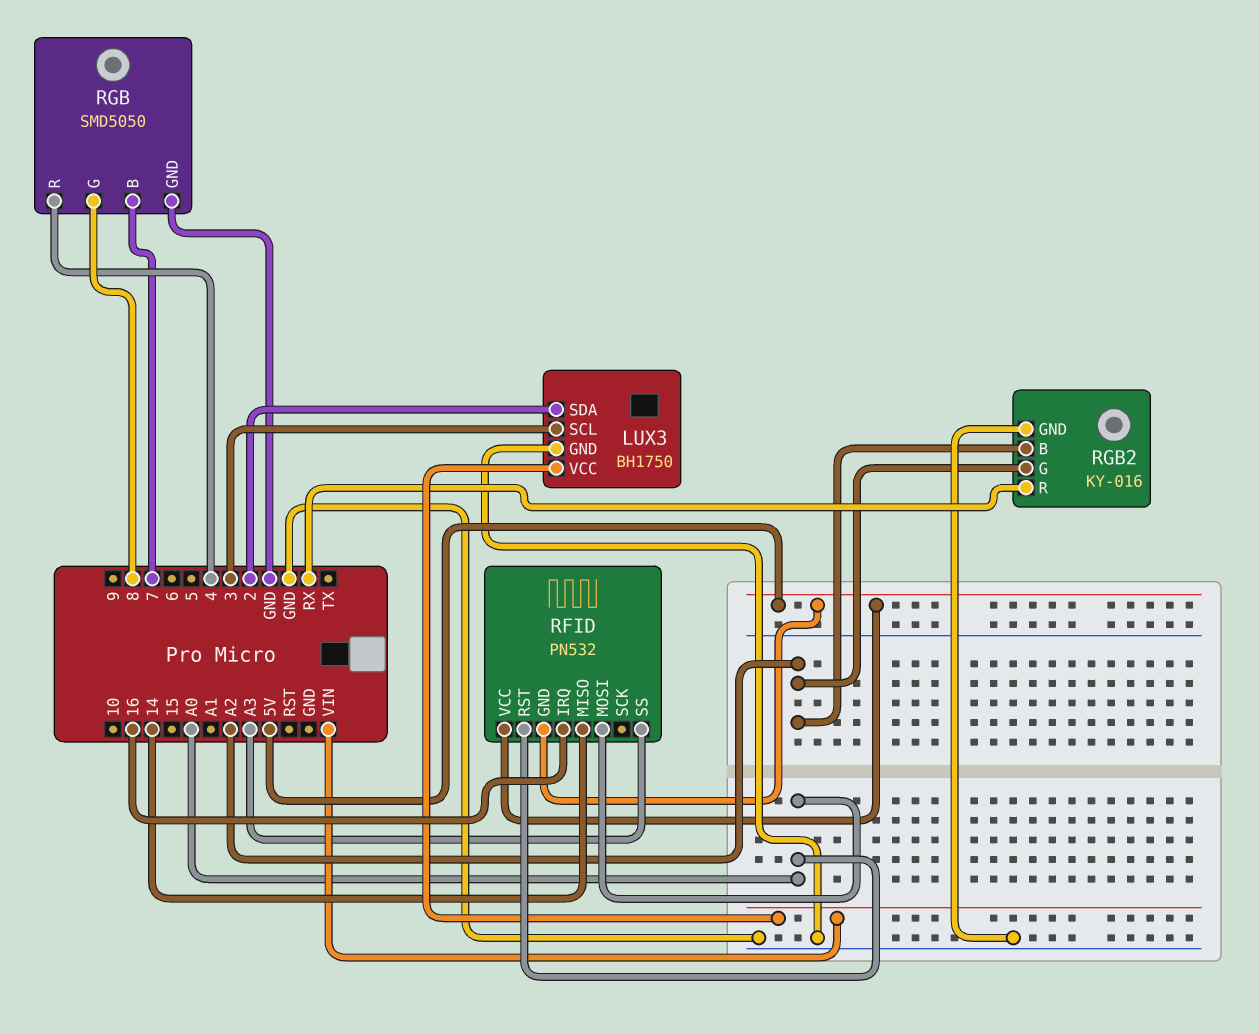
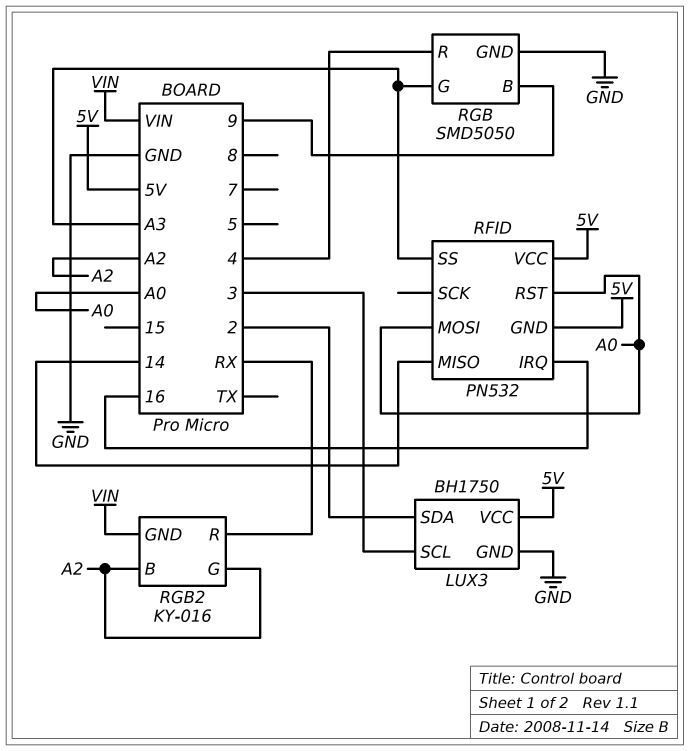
LUX3 pin VCC: VIN -> 5V
RGB pin B: 7 -> 9
RGB pin G: 8 -> A3
RGB2 pin GND: GND -> VIN

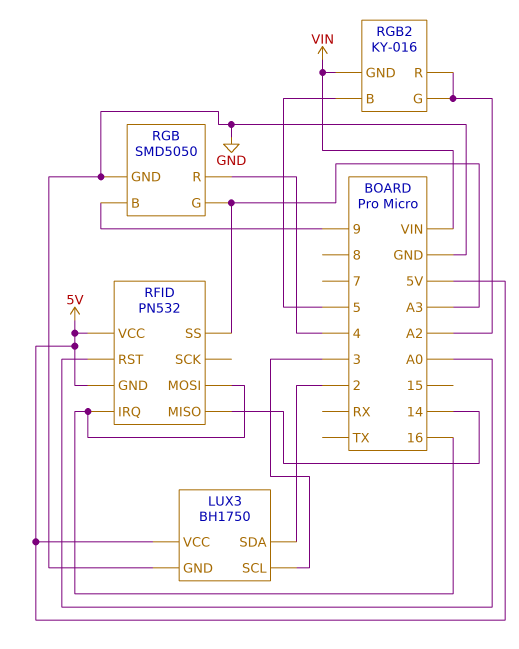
RFID pin MOSI: A0 -> 16
RGB2 pin B: A2 -> 5
RGB2 pin R: RX -> A2

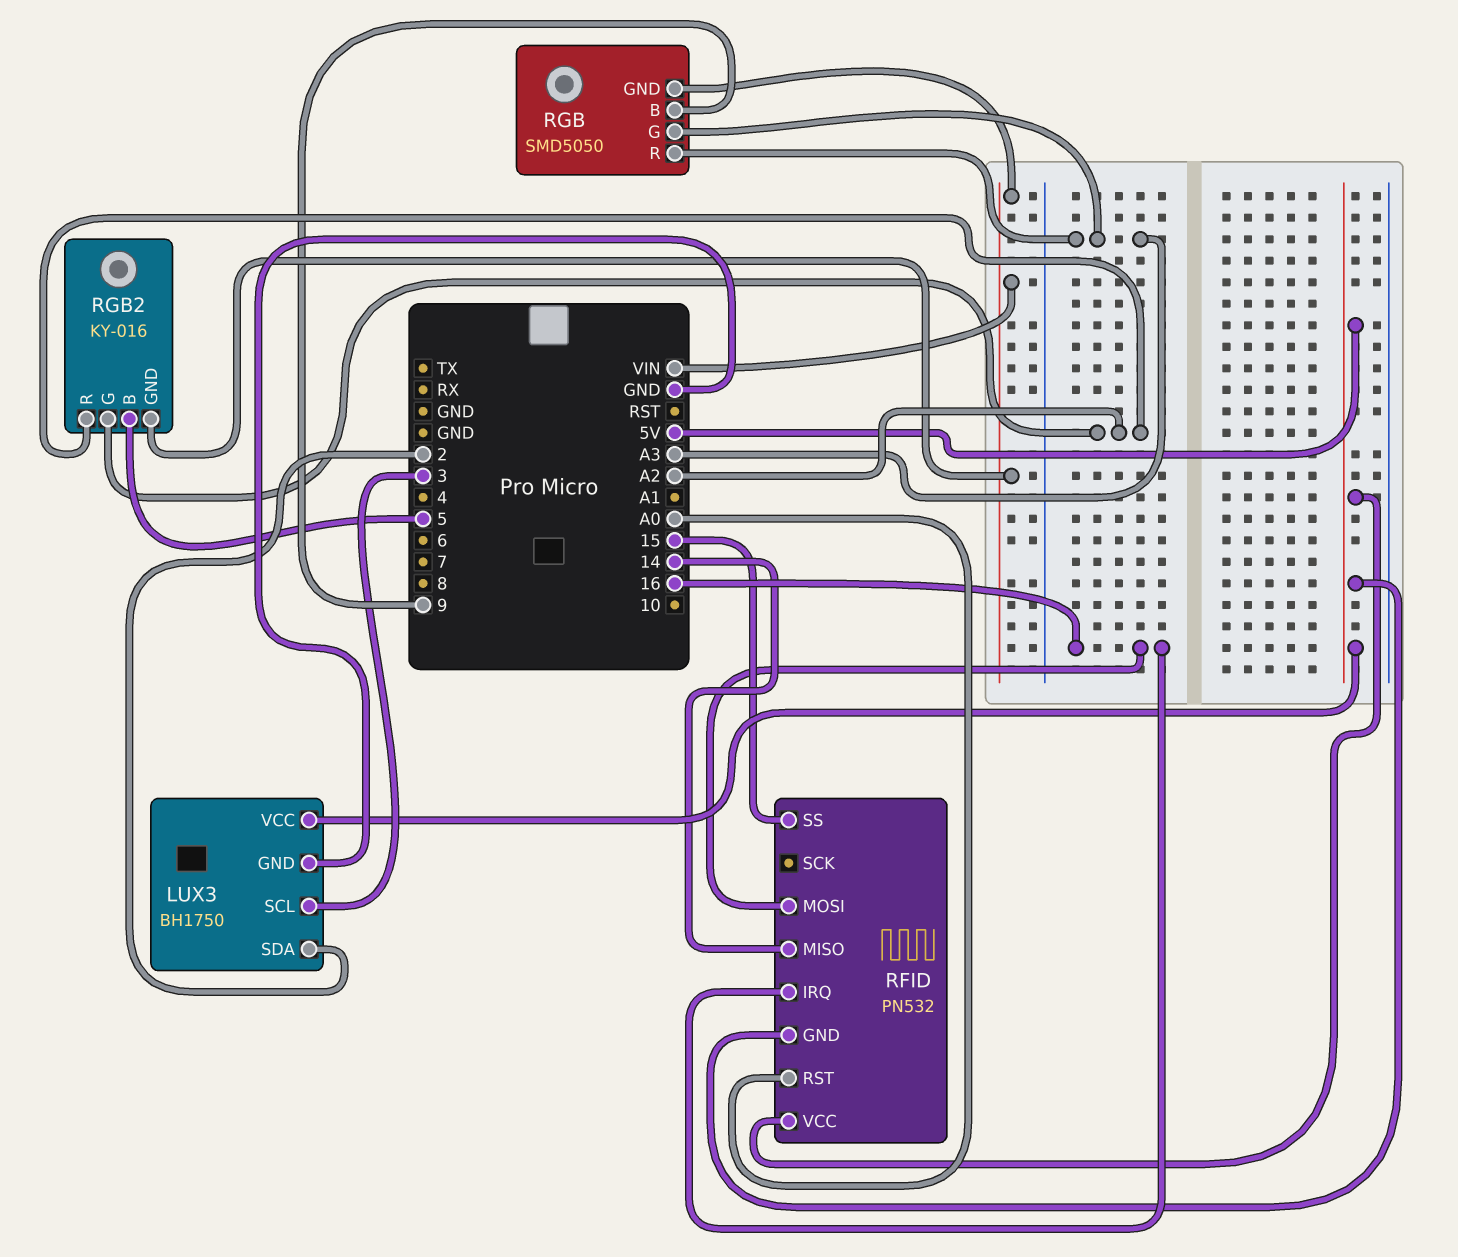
RFID pin SS: A3 -> 15
RGB pin GND: GND -> VIN
RGB pin R: 4 -> A3

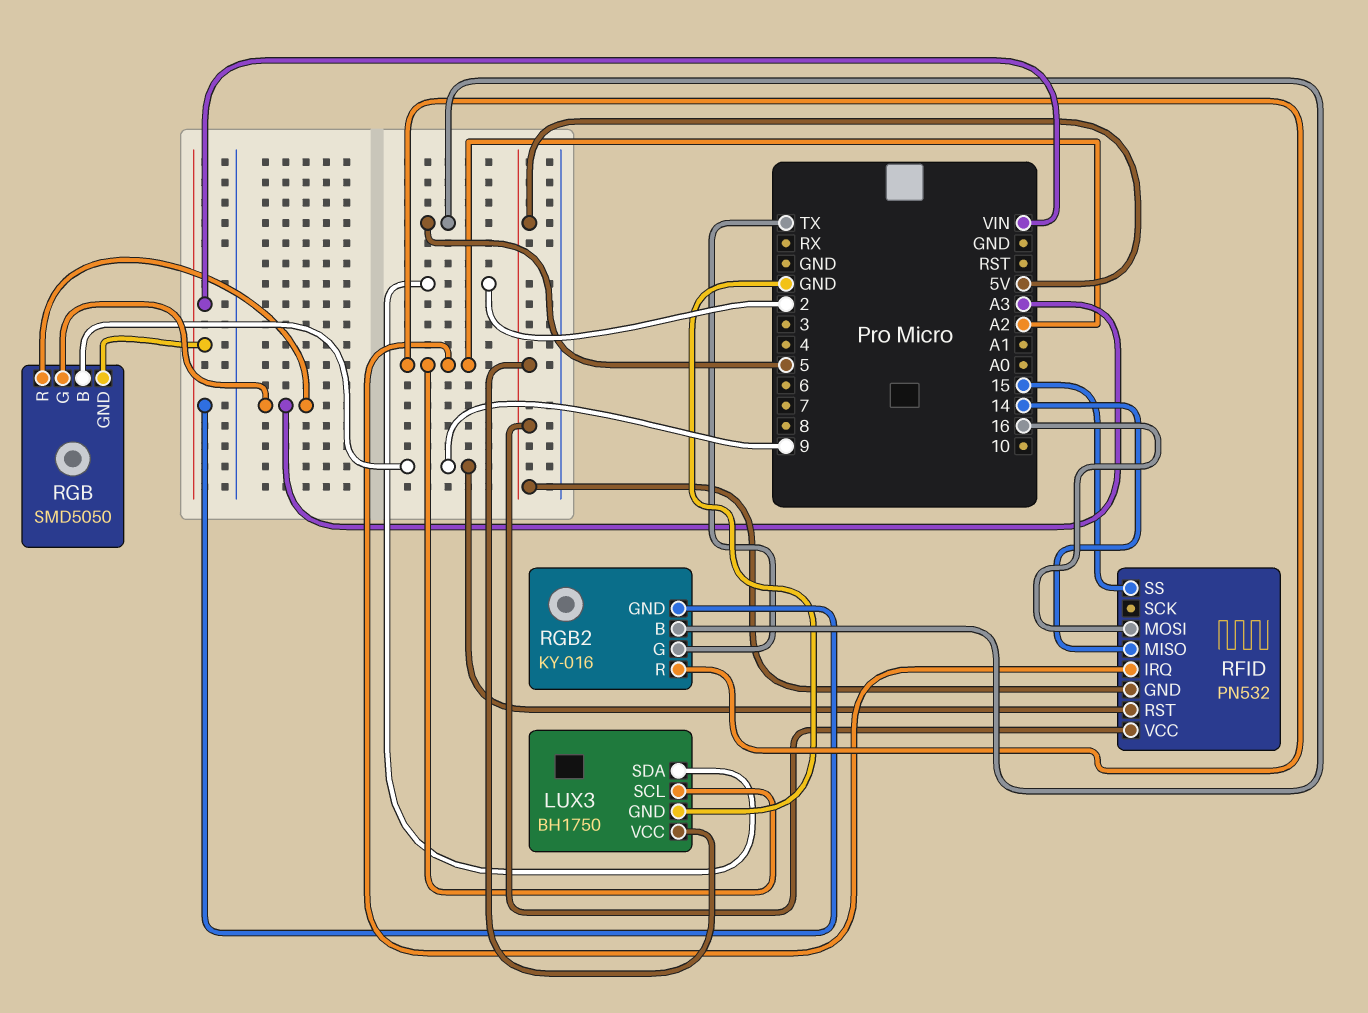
LUX3 pin SCL: 3 -> A2
RFID pin IRQ: 16 -> A2
RFID pin RST: A0 -> 9
RGB2 pin G: A2 -> TX

